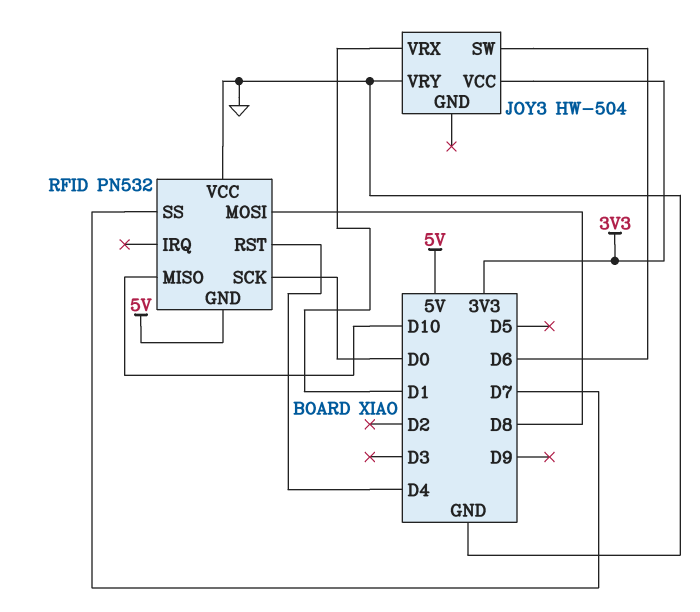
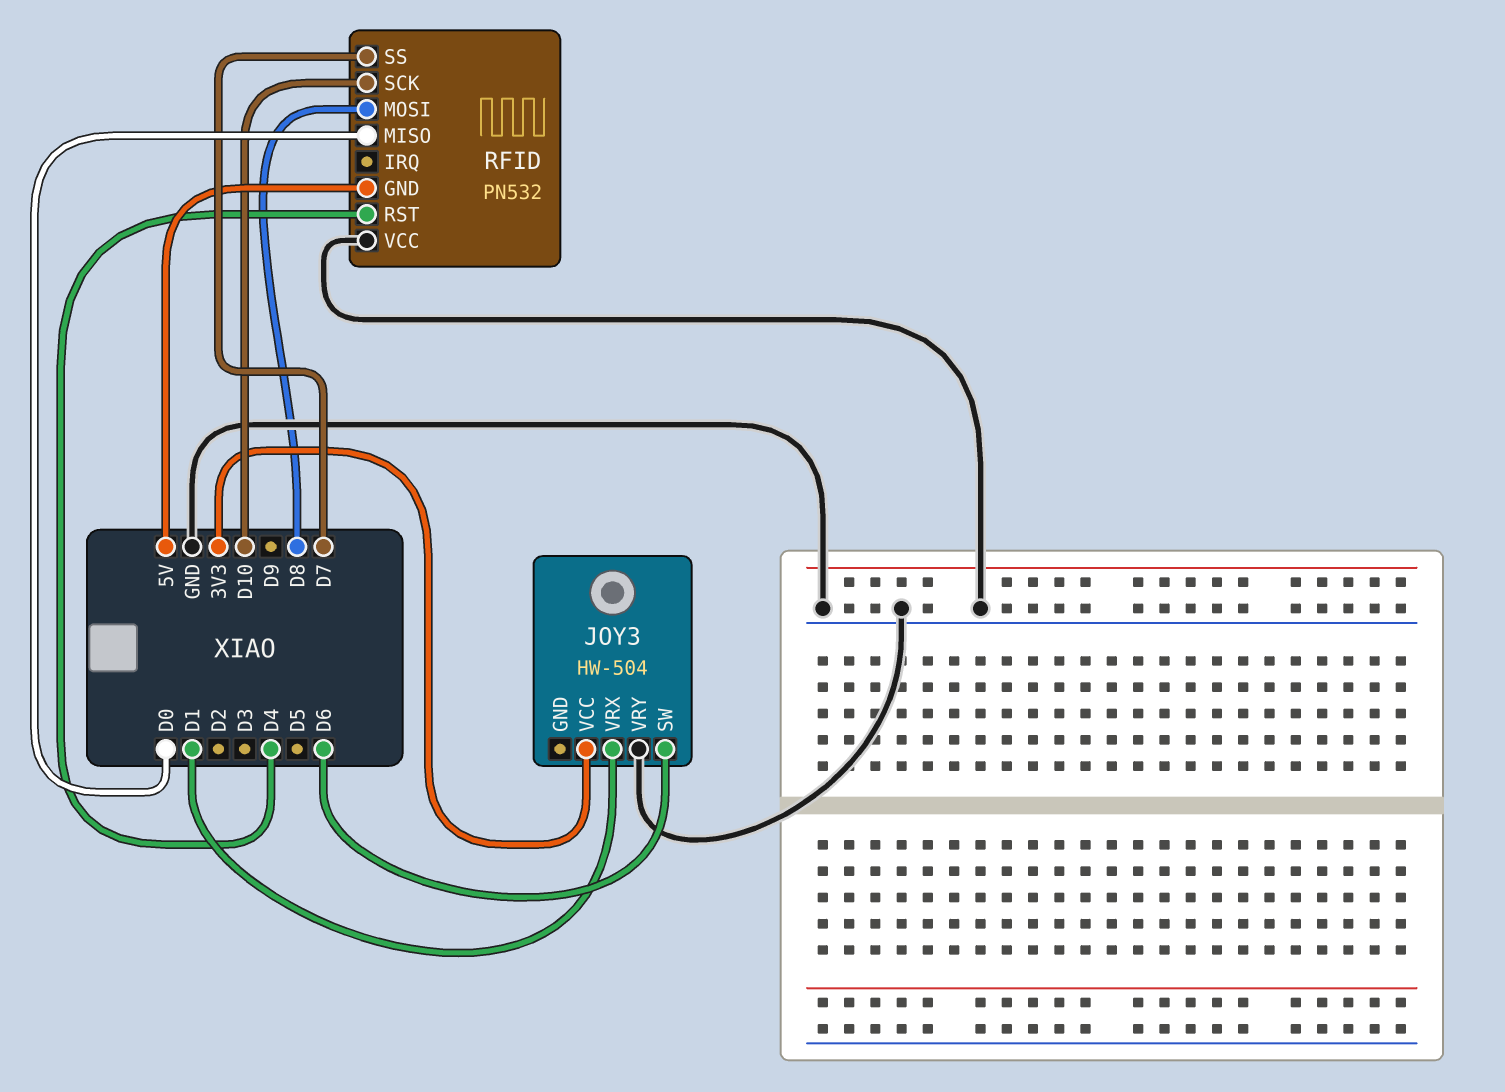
RFID pin MISO: D10 -> D0
RFID pin SCK: D0 -> D10

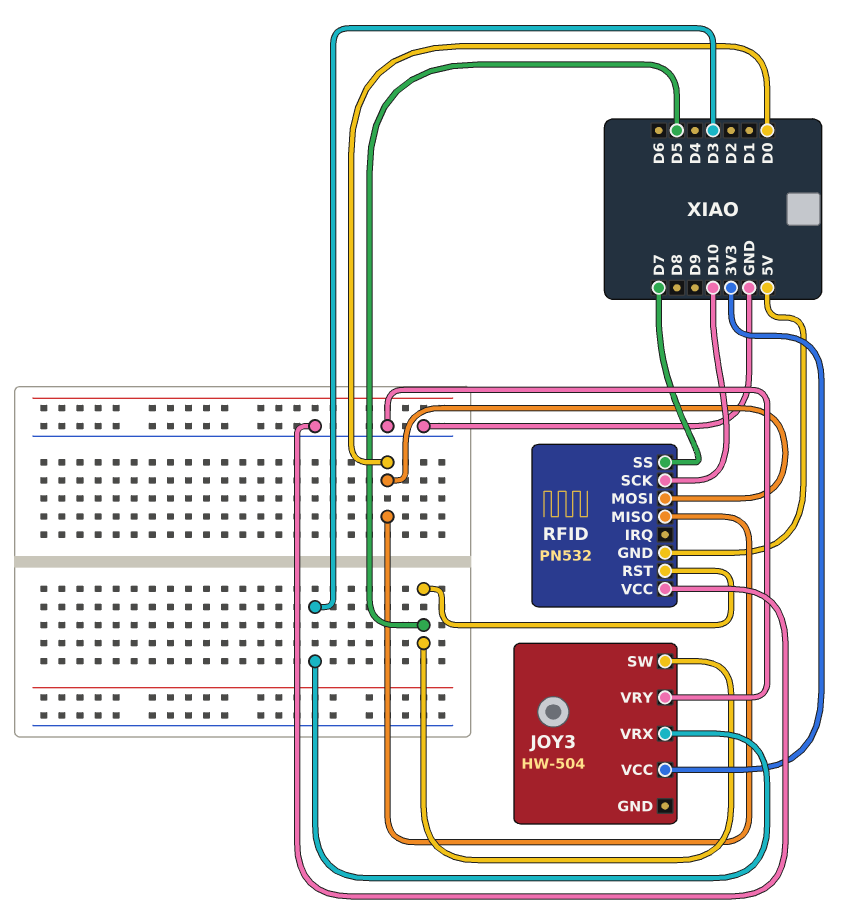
JOY3 pin SW: D6 -> D5
JOY3 pin VRX: D1 -> D3
RFID pin MOSI: D8 -> D0
RFID pin RST: D4 -> D5

